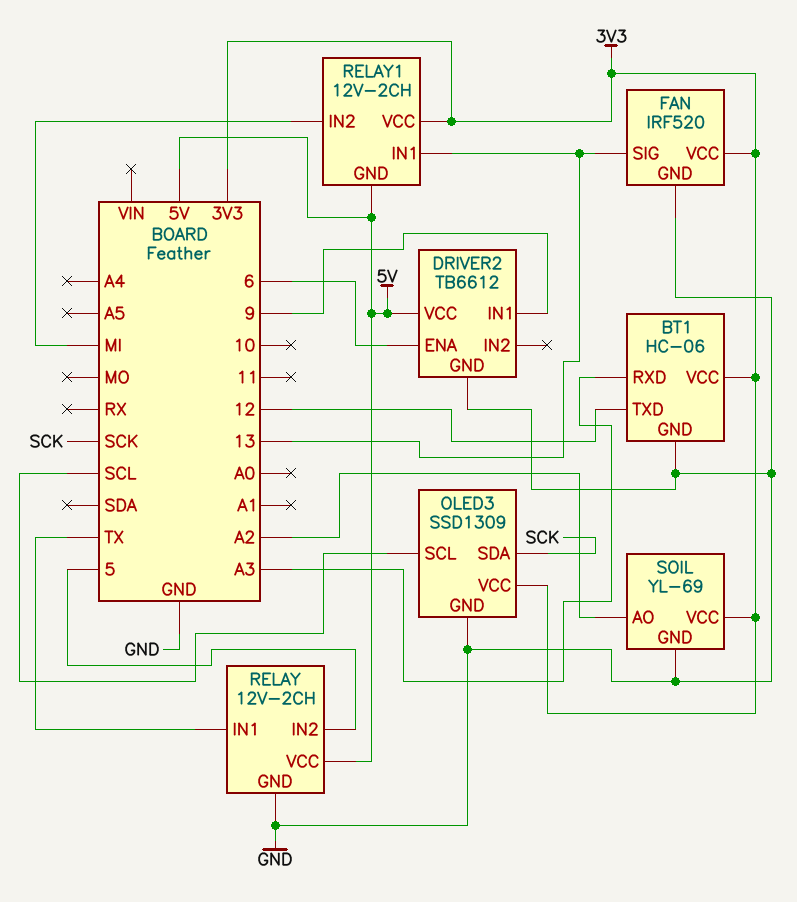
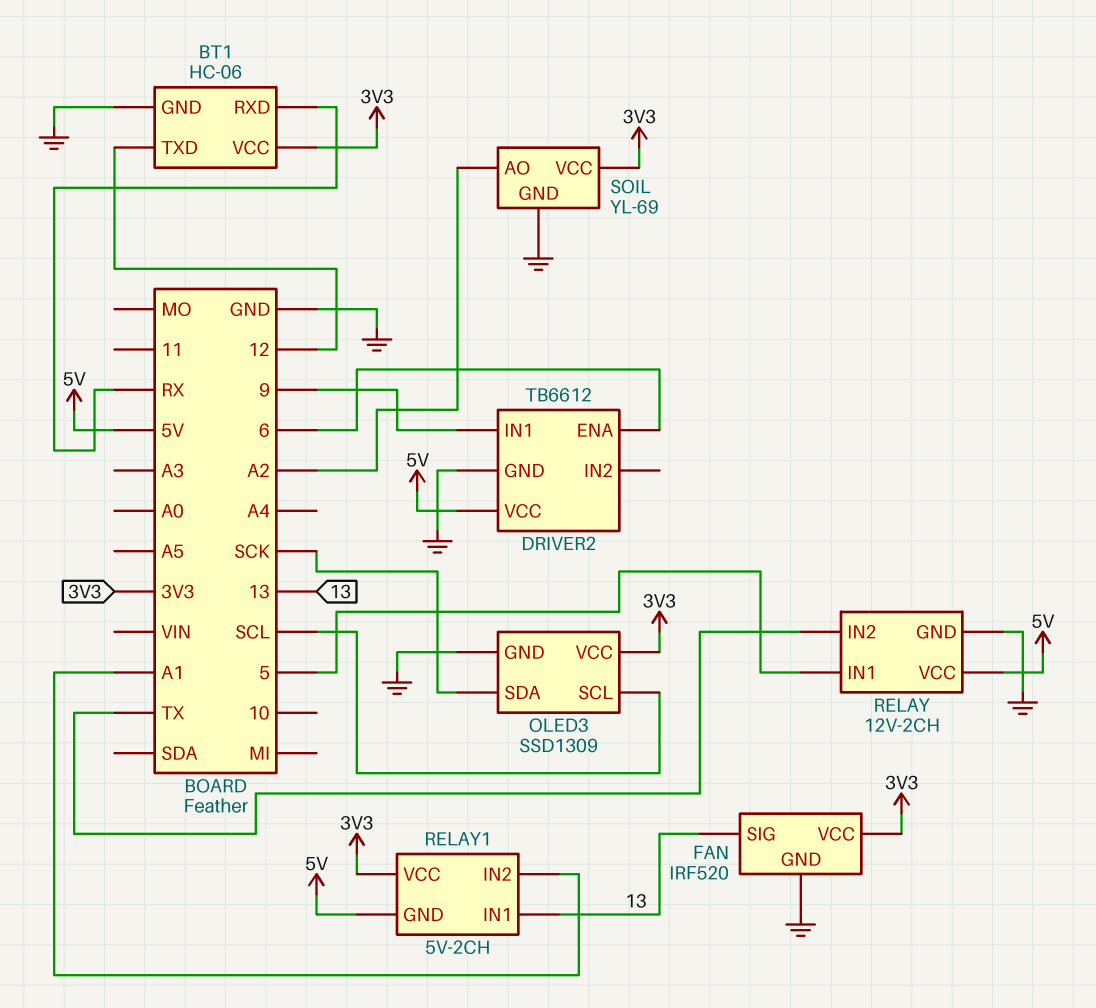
BT1 pin RXD: A3 -> RX
RELAY pin IN1: TX -> 5
RELAY pin IN2: 5 -> TX
RELAY1: 12V-2CH -> 5V-2CH
RELAY1 pin IN2: MI -> A1

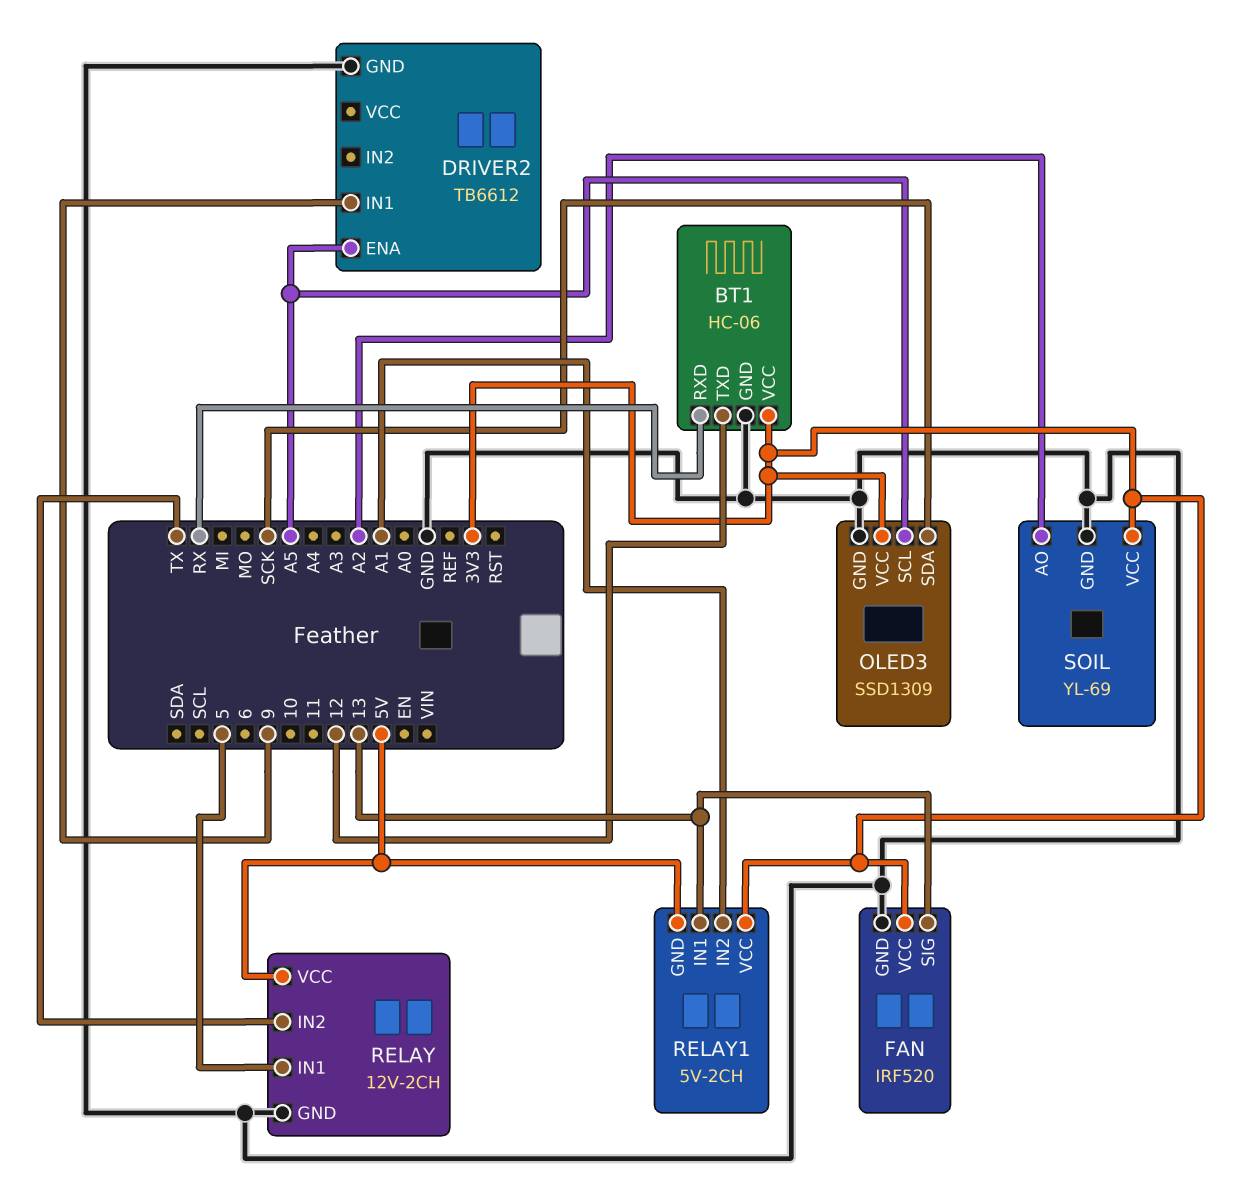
DRIVER2 pin ENA: 6 -> A5
DRIVER2 pin VCC: 5V -> none
OLED3 pin SCL: SCL -> A5

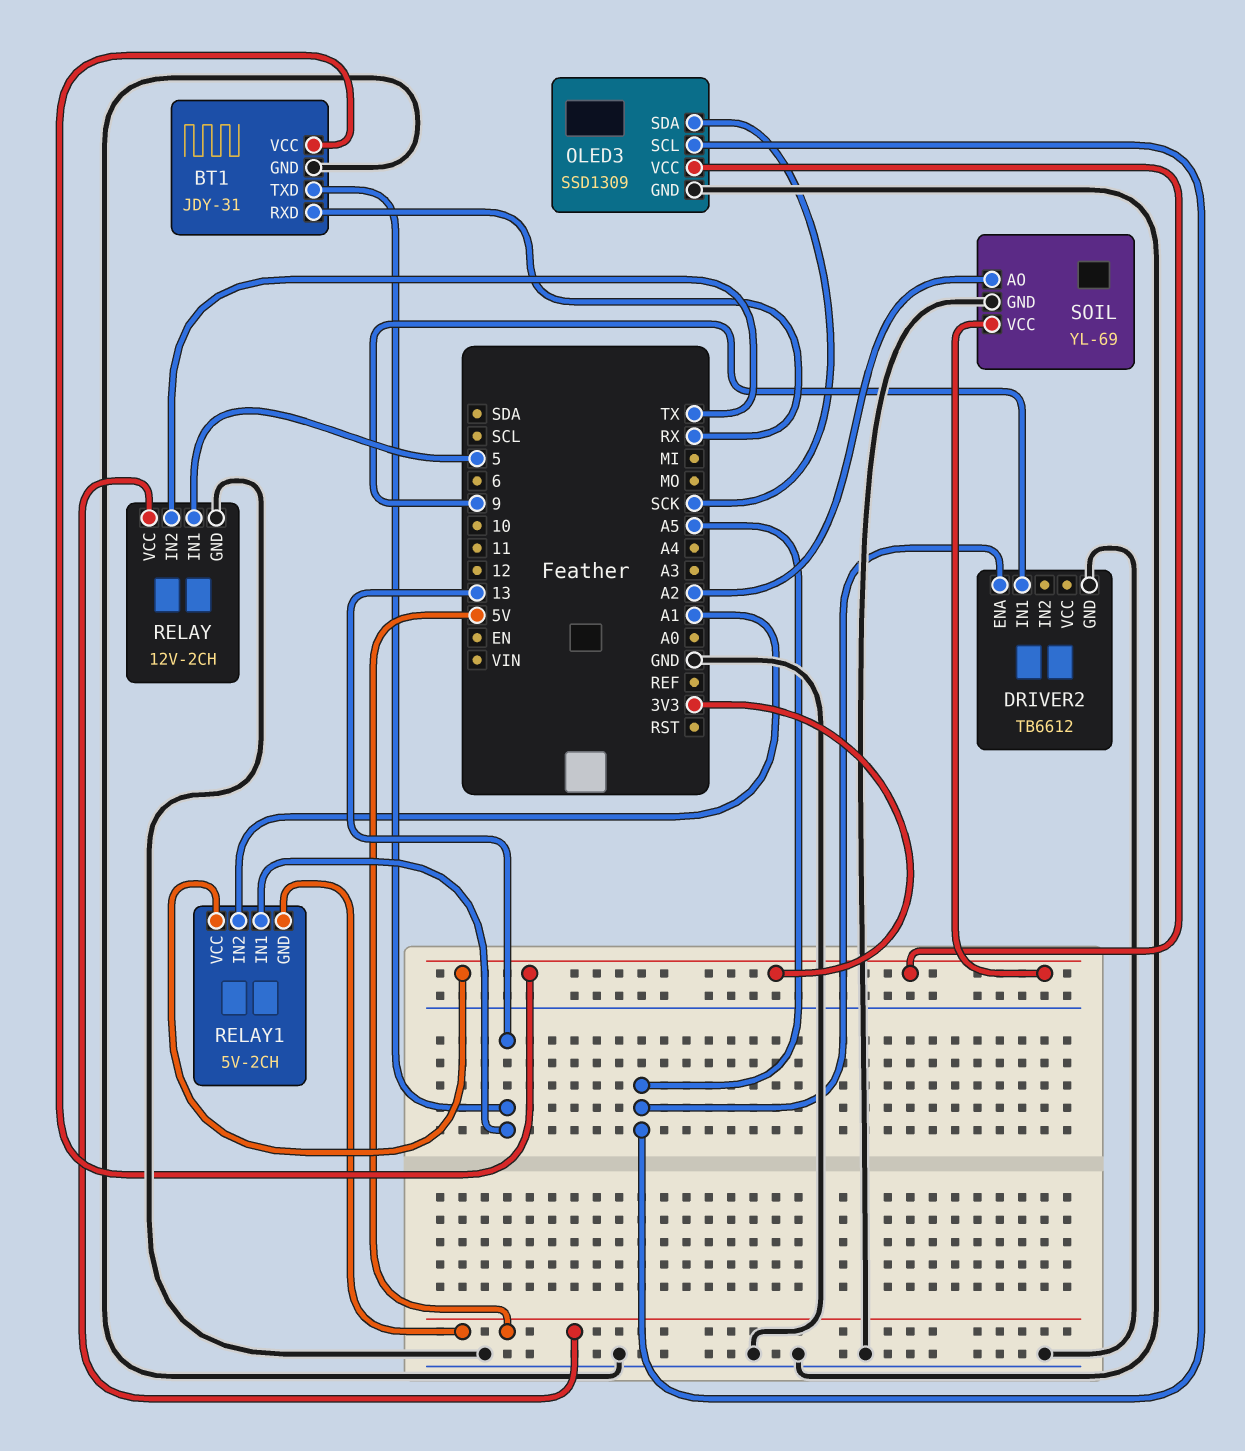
BT1: HC-06 -> JDY-31
BT1 pin TXD: 12 -> 13
FAN: IRF520 -> none
FAN pin GND: GND -> none
FAN pin SIG: 13 -> none
FAN pin VCC: 3V3 -> none

